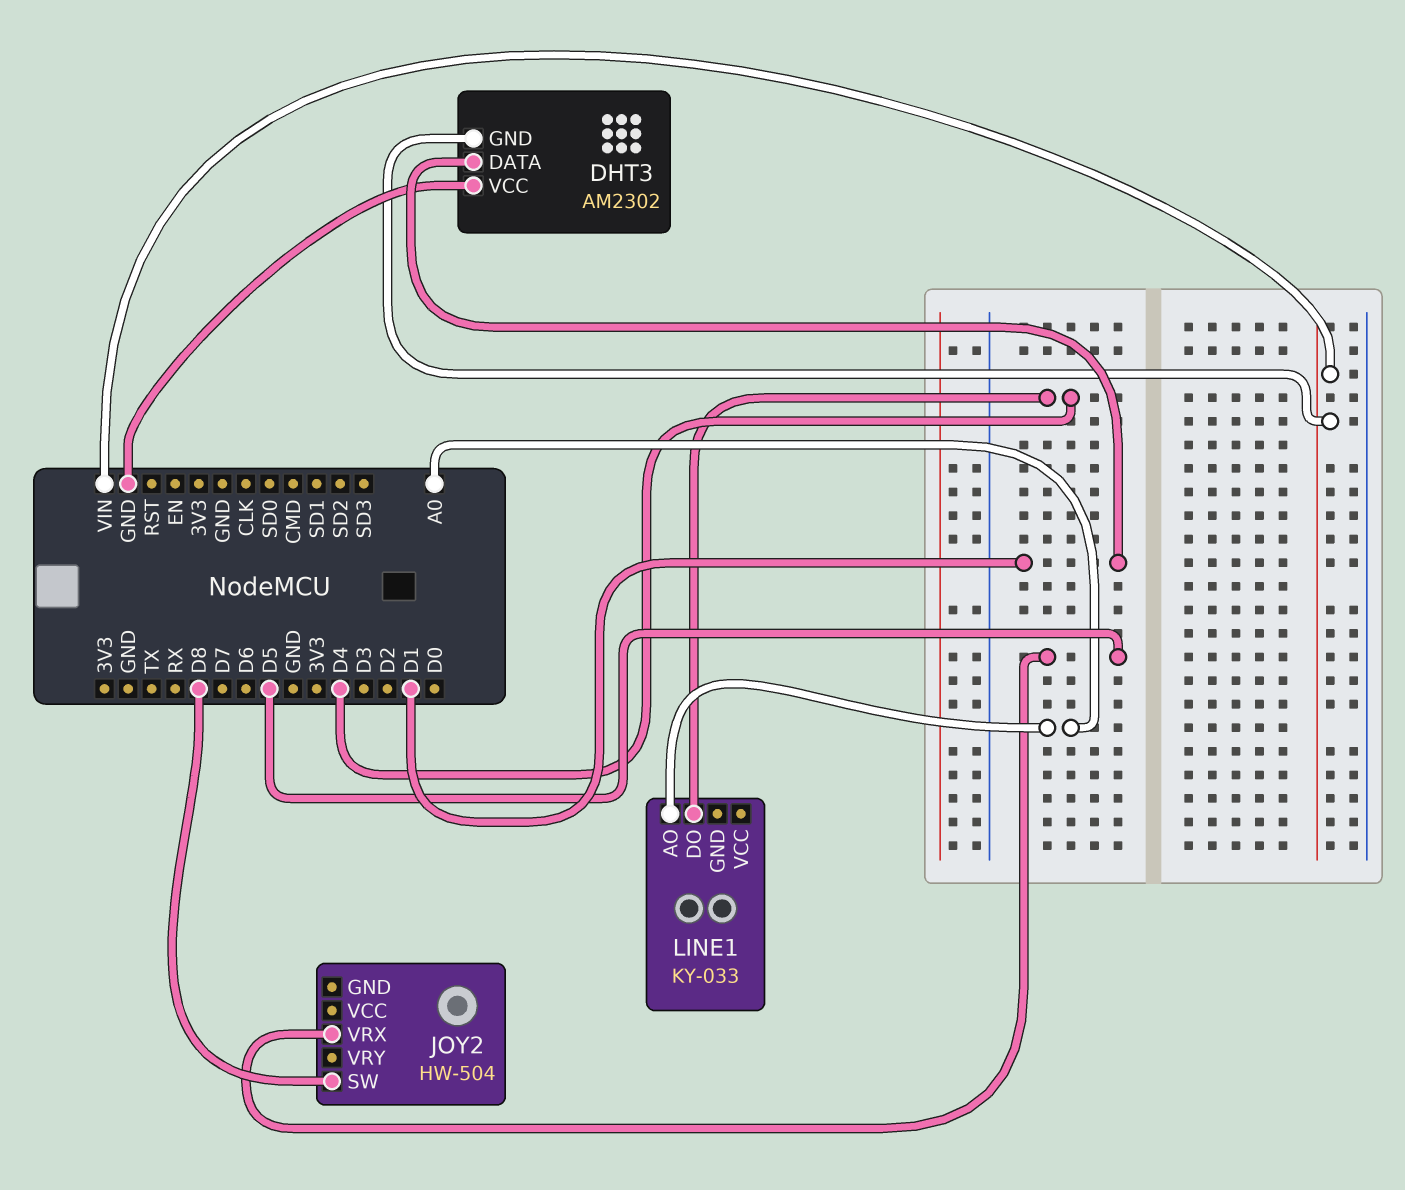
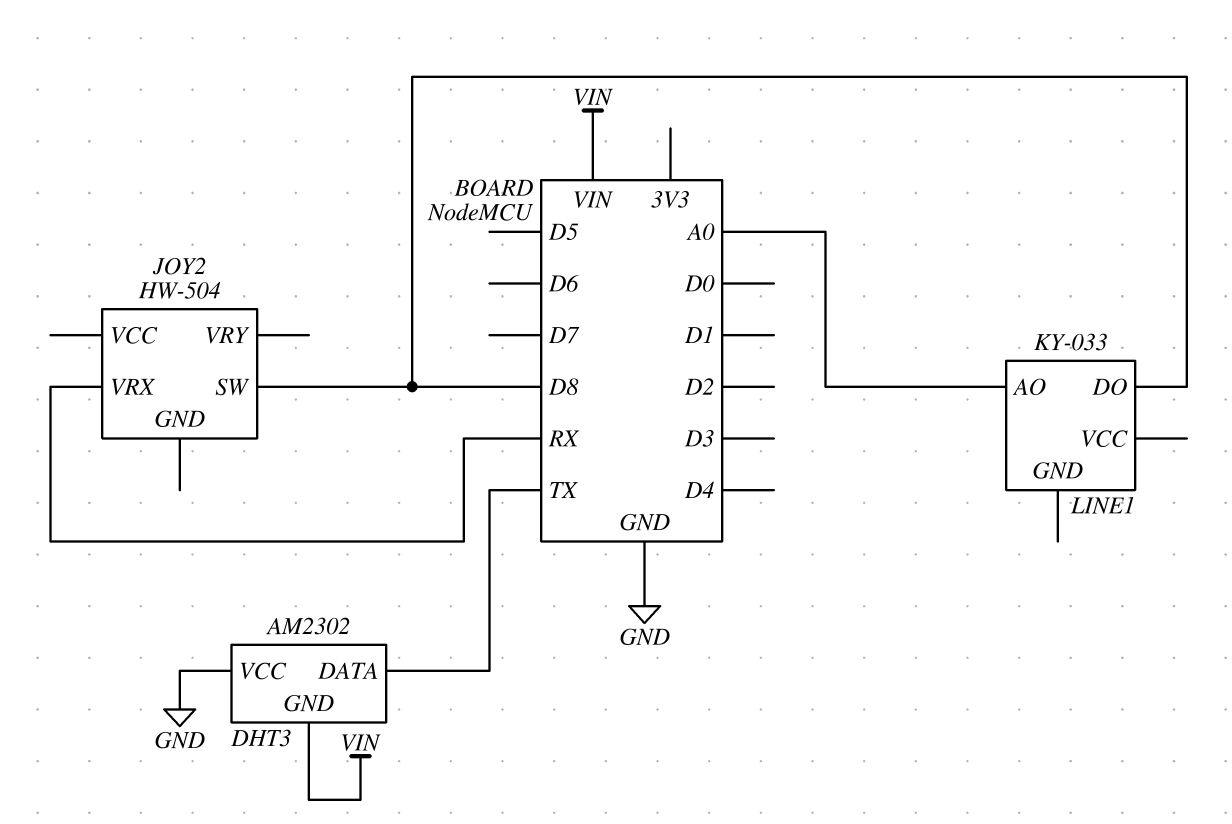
DHT3 pin DATA: D1 -> TX
JOY2 pin VRX: D5 -> RX
LINE1 pin DO: D4 -> D8

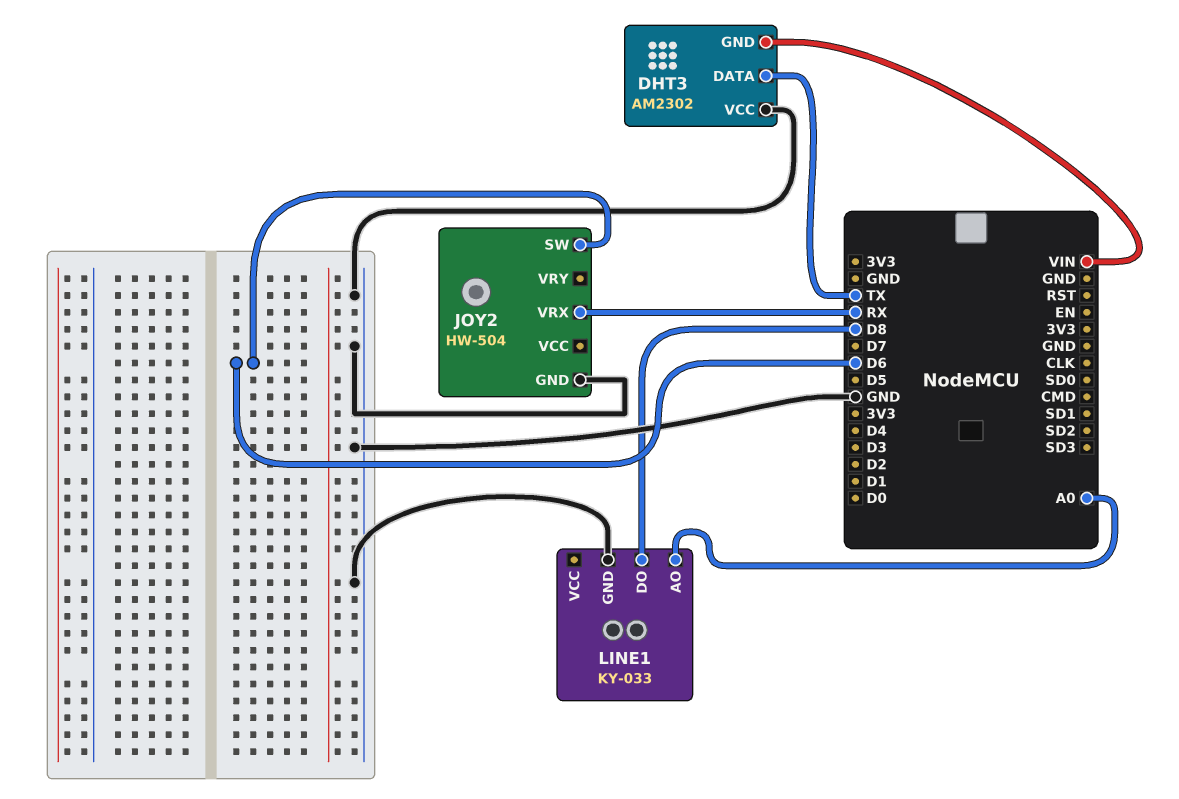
JOY2 pin GND: none -> GND
JOY2 pin SW: D8 -> D6
LINE1 pin GND: none -> GND

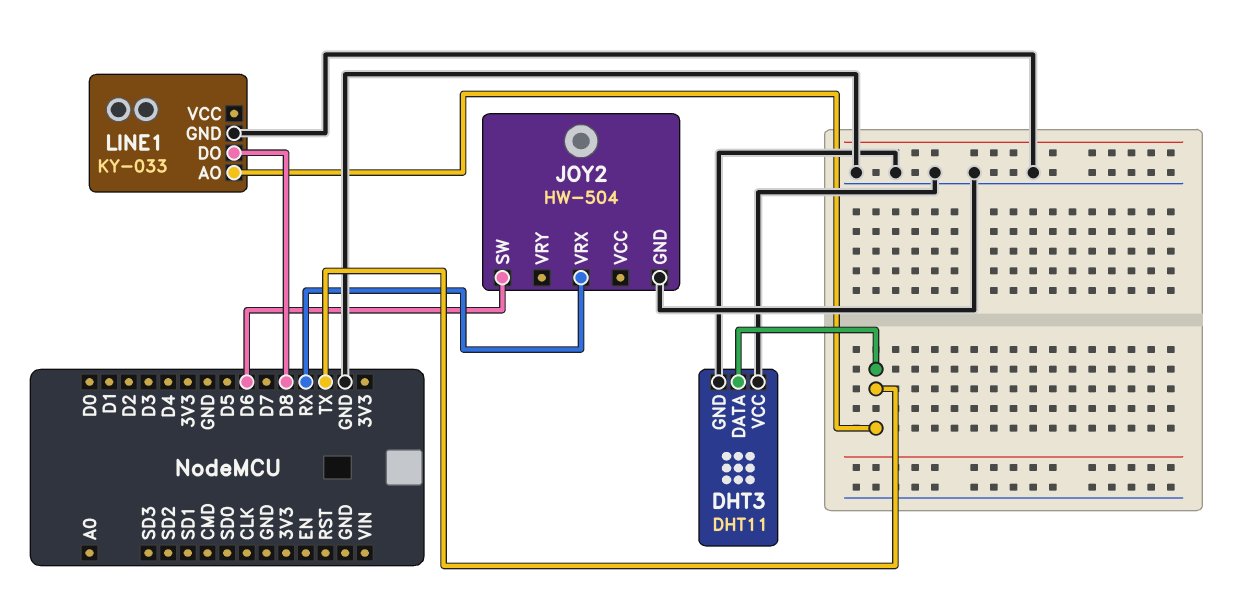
DHT3: AM2302 -> DHT11
DHT3 pin GND: VIN -> GND
LINE1 pin AO: A0 -> TX

